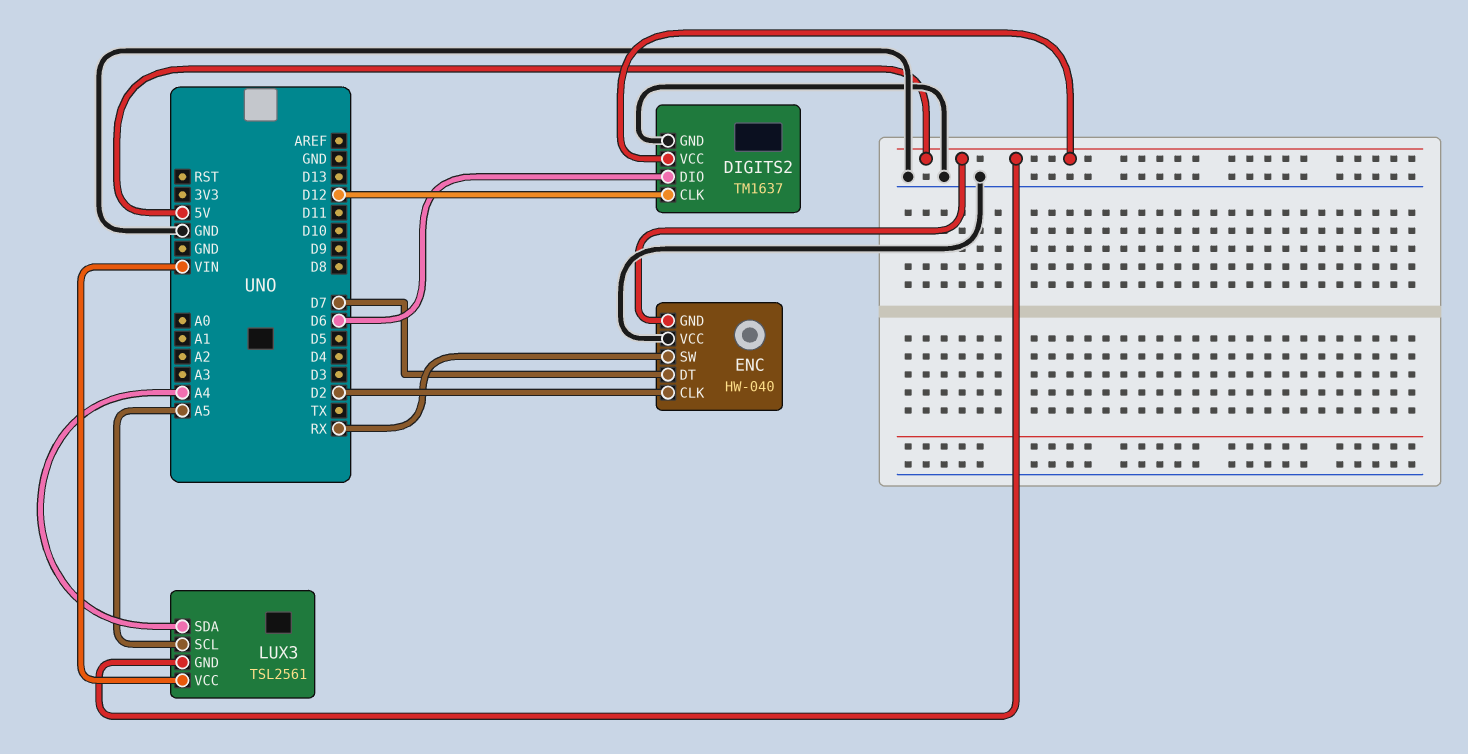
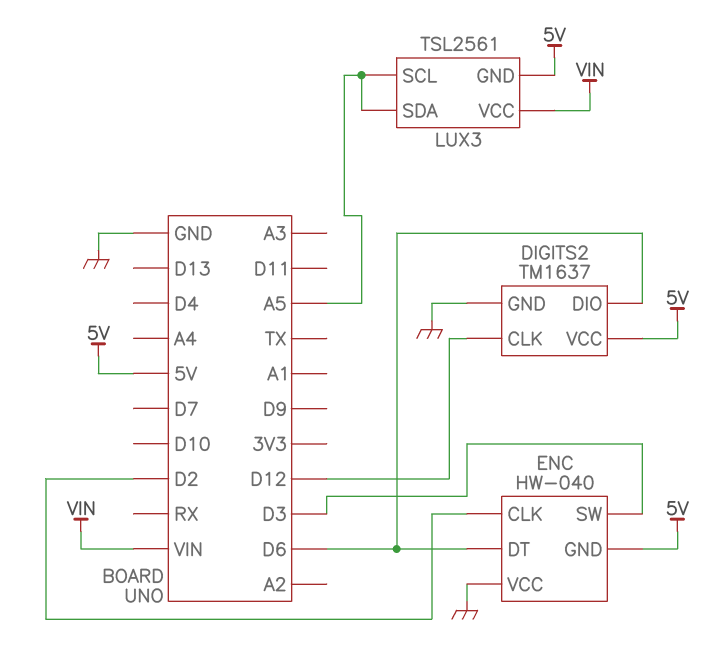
ENC pin DT: D7 -> D6
ENC pin SW: RX -> D3
LUX3 pin SDA: A4 -> A5

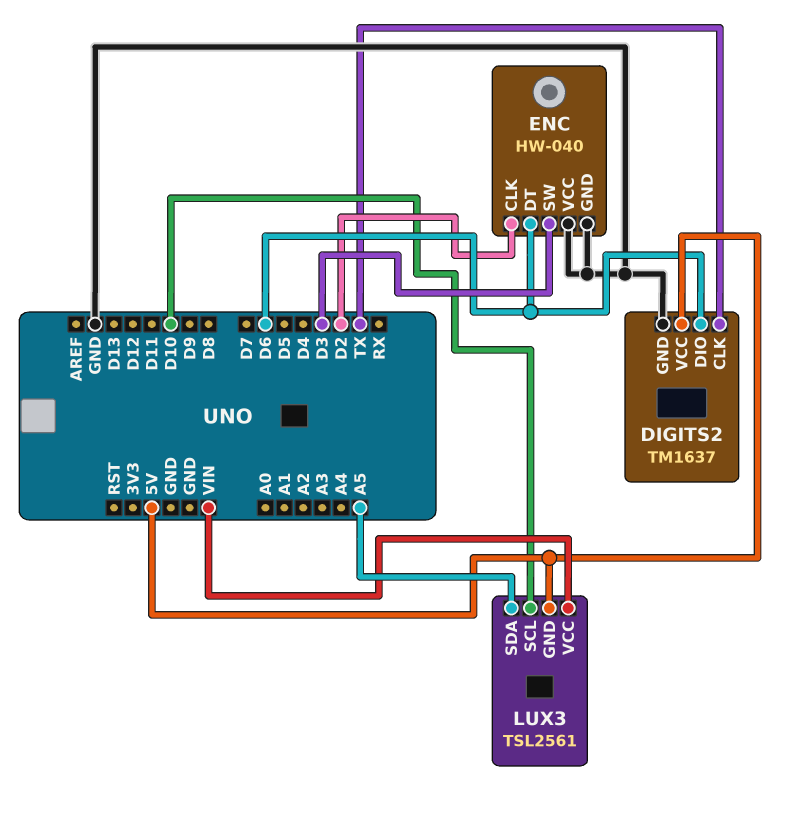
DIGITS2 pin CLK: D12 -> TX
ENC pin GND: 5V -> GND
LUX3 pin SCL: A5 -> D10

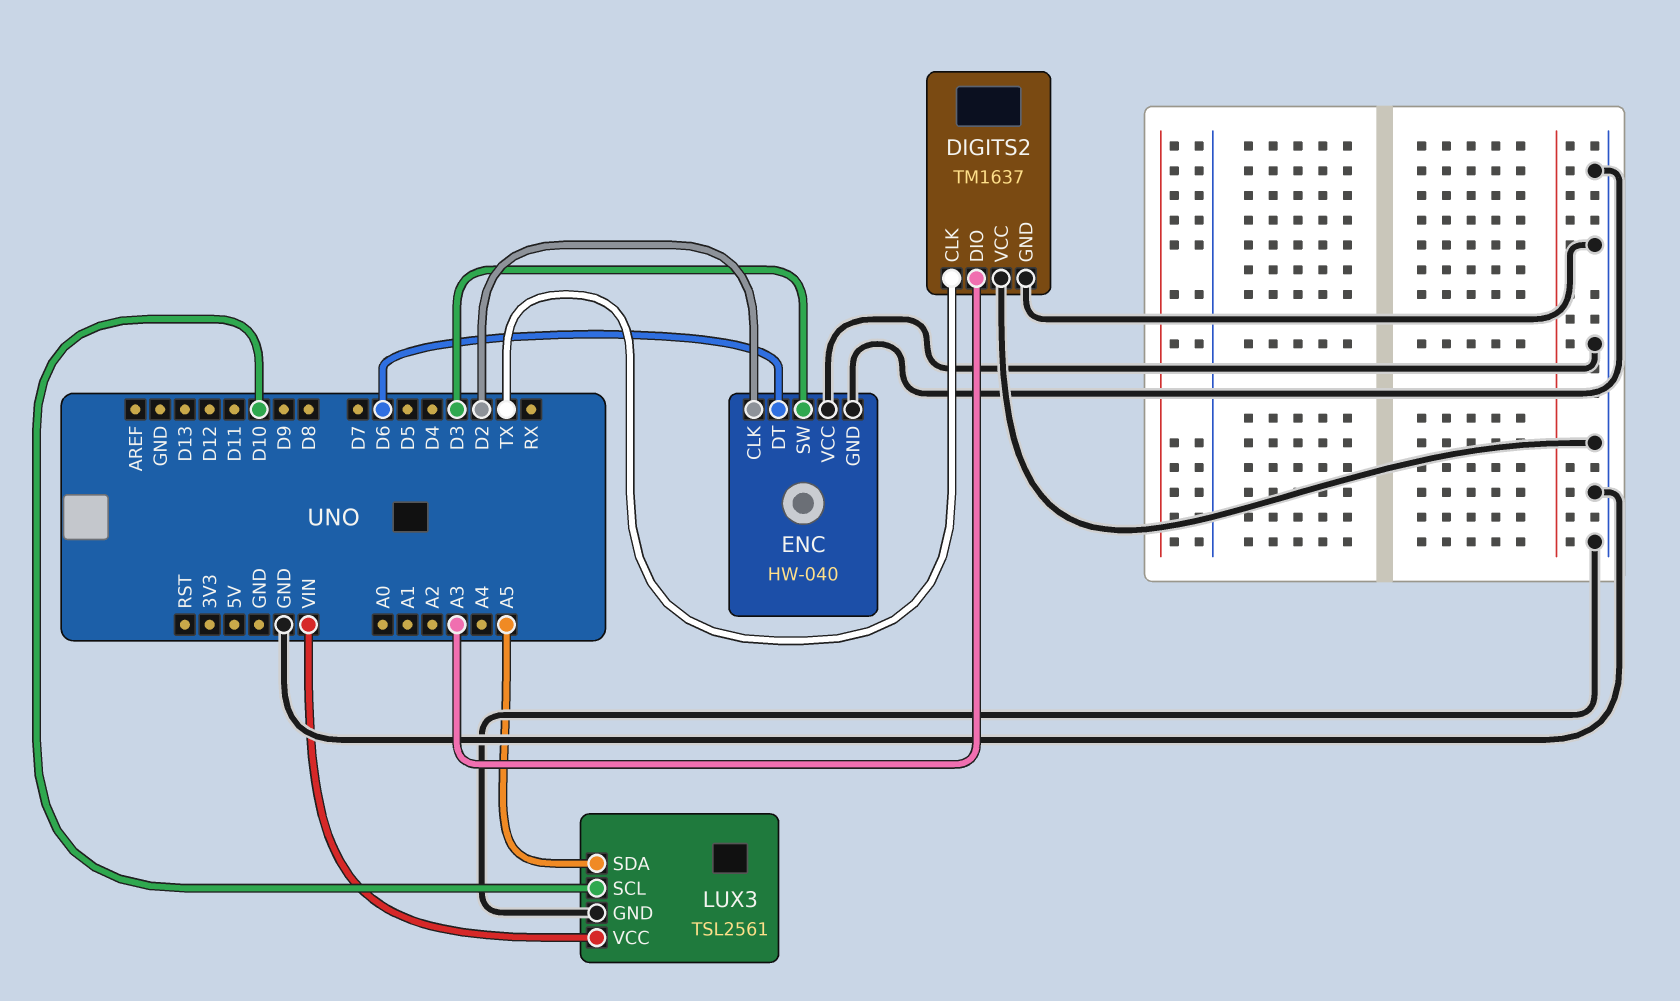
DIGITS2 pin DIO: D6 -> A3
DIGITS2 pin VCC: 5V -> GND
LUX3 pin GND: 5V -> GND

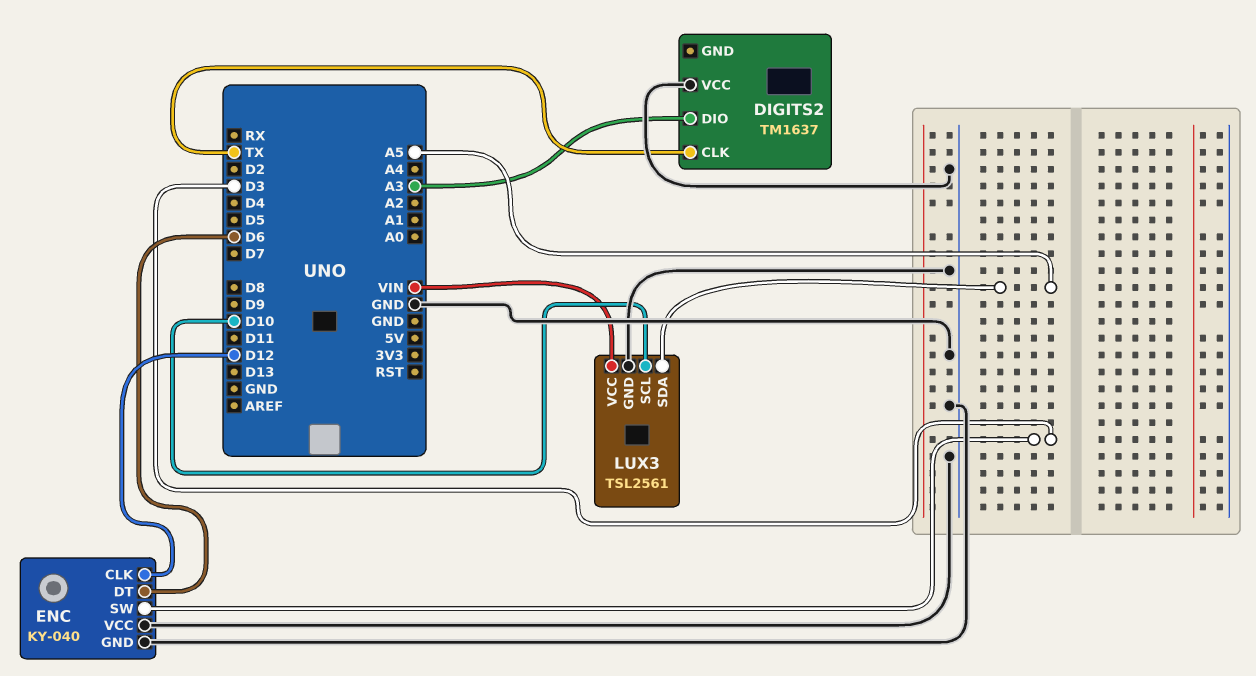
DIGITS2 pin GND: GND -> none
ENC: HW-040 -> KY-040
ENC pin CLK: D2 -> D12

